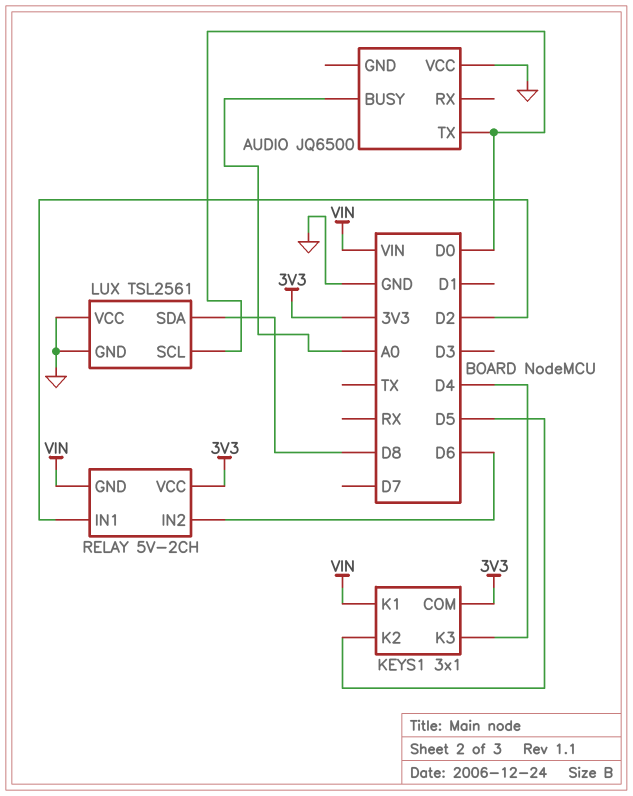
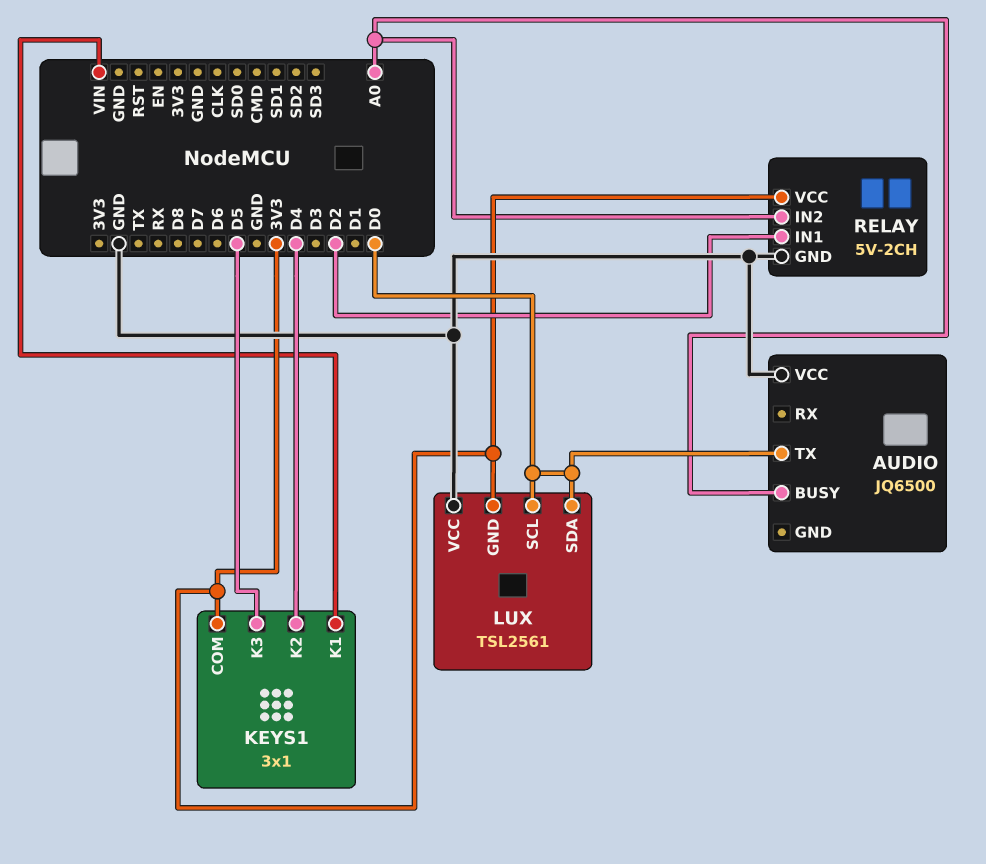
KEYS1 pin K2: D5 -> D4
KEYS1 pin K3: D4 -> D5
LUX pin GND: GND -> 3V3
LUX pin SDA: D8 -> D0
RELAY pin GND: VIN -> GND
RELAY pin IN2: D6 -> A0

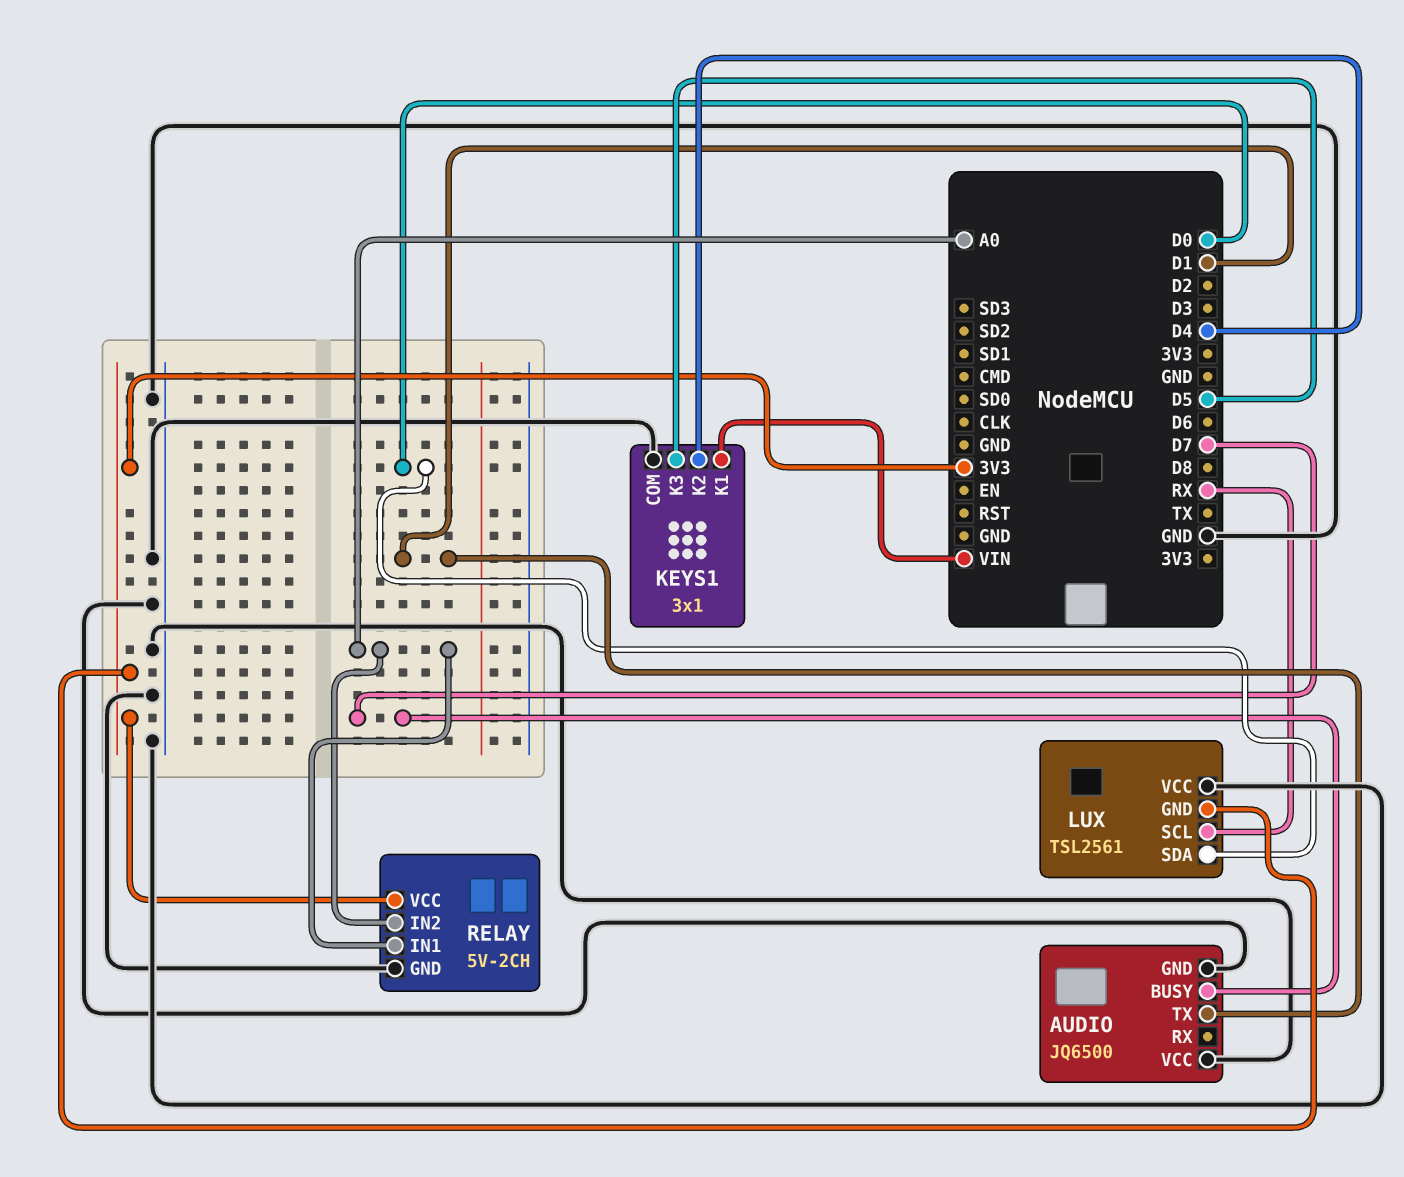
AUDIO pin BUSY: A0 -> D7
AUDIO pin GND: none -> GND
AUDIO pin TX: D0 -> D1
KEYS1 pin COM: 3V3 -> GND
LUX pin SCL: D0 -> RX
RELAY pin IN1: D2 -> A0

